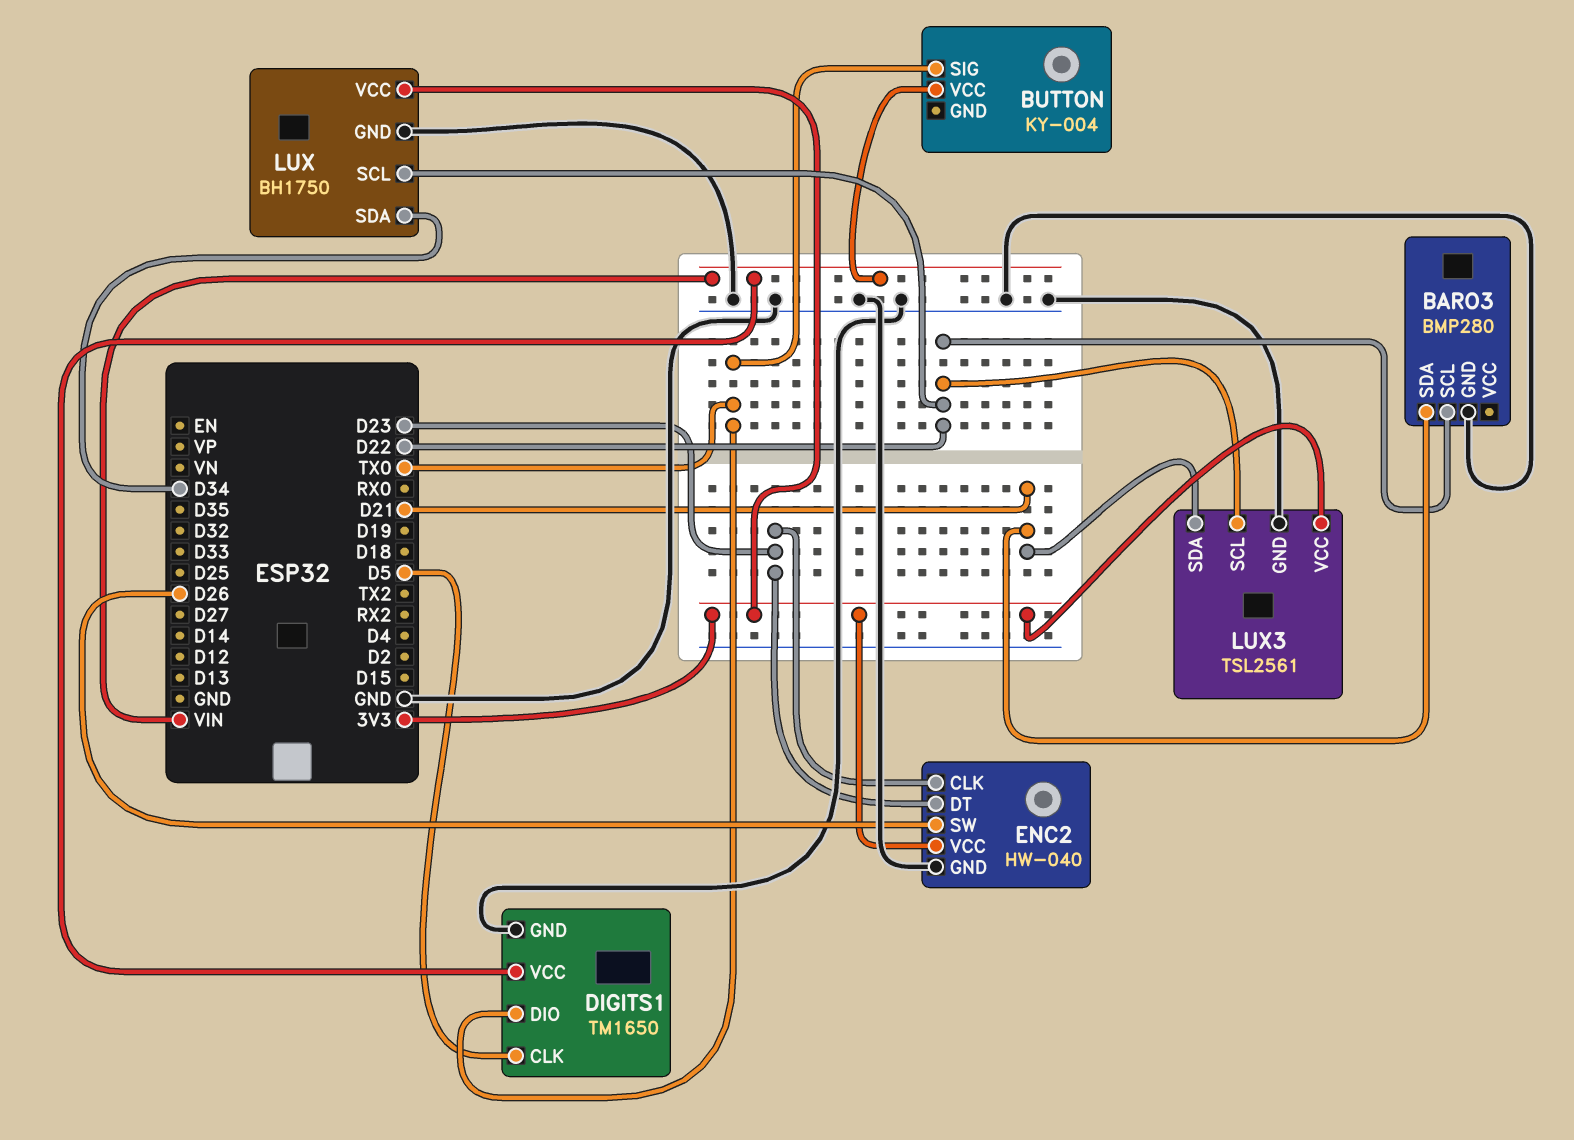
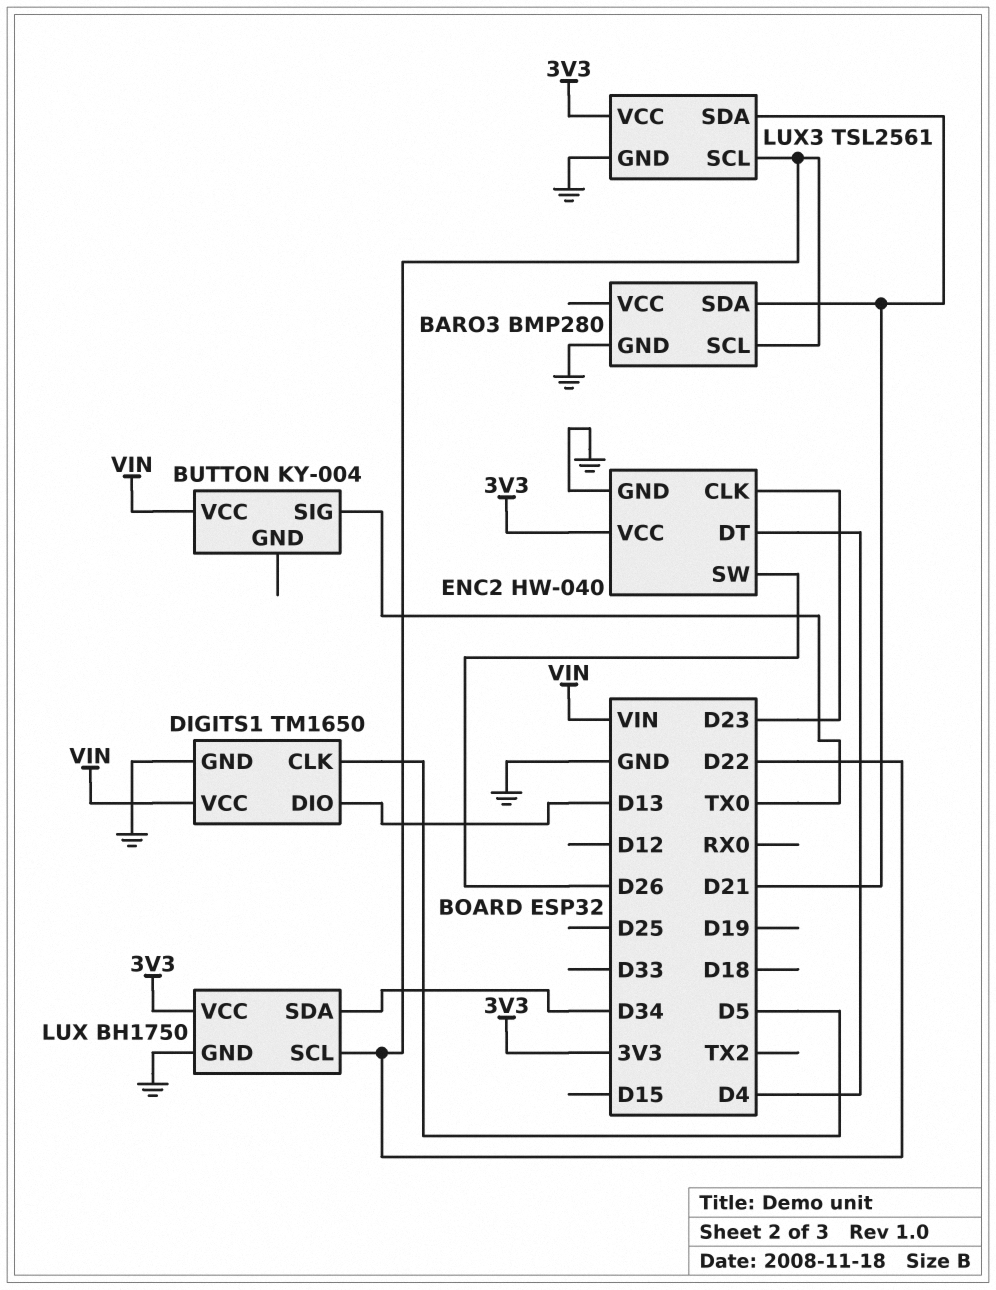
DIGITS1 pin DIO: TX0 -> D13
ENC2 pin DT: D23 -> D4

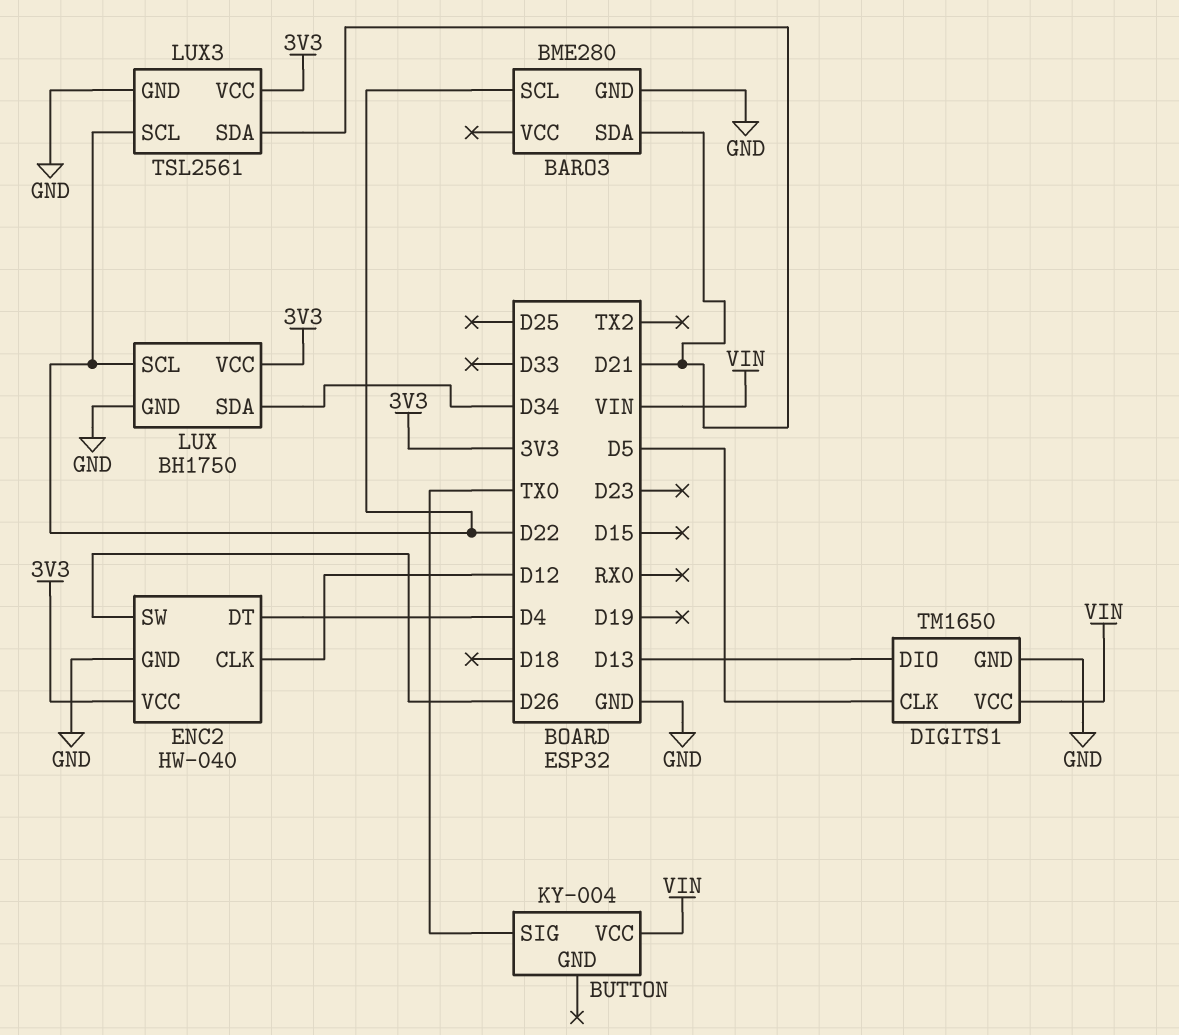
BARO3: BMP280 -> BME280
ENC2 pin CLK: D23 -> D12

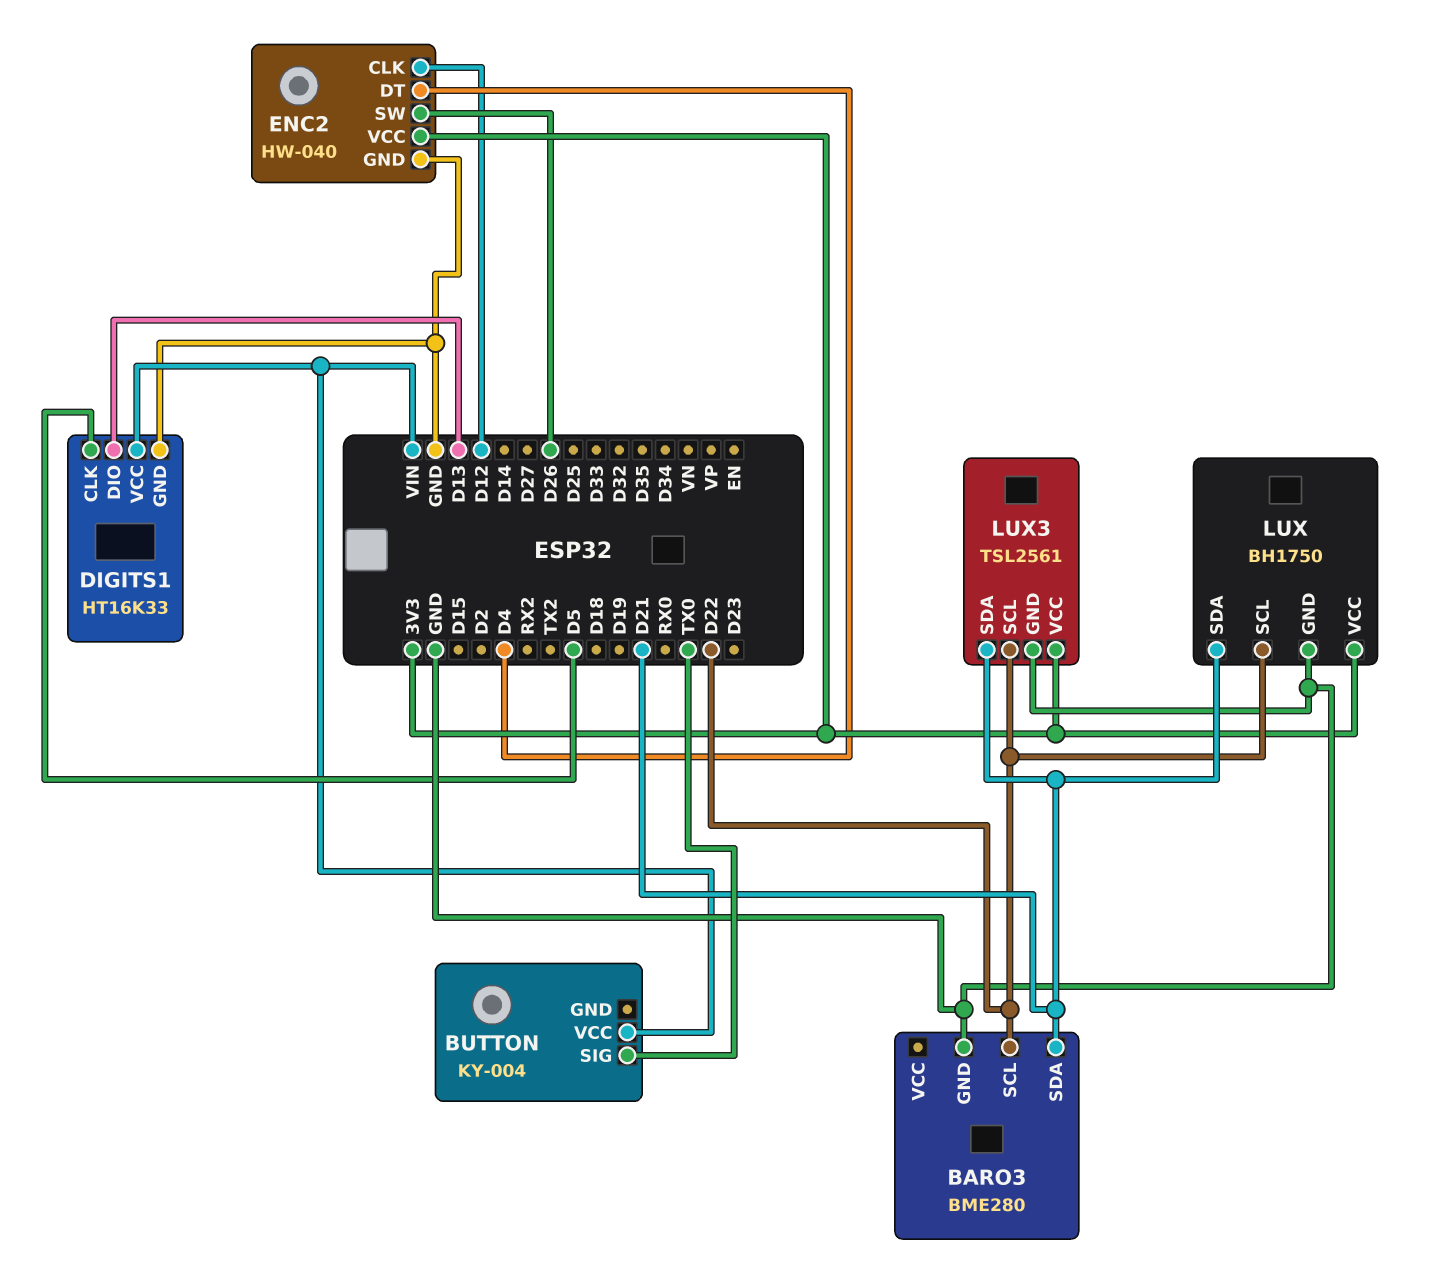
DIGITS1: TM1650 -> HT16K33
LUX pin SDA: D34 -> D21

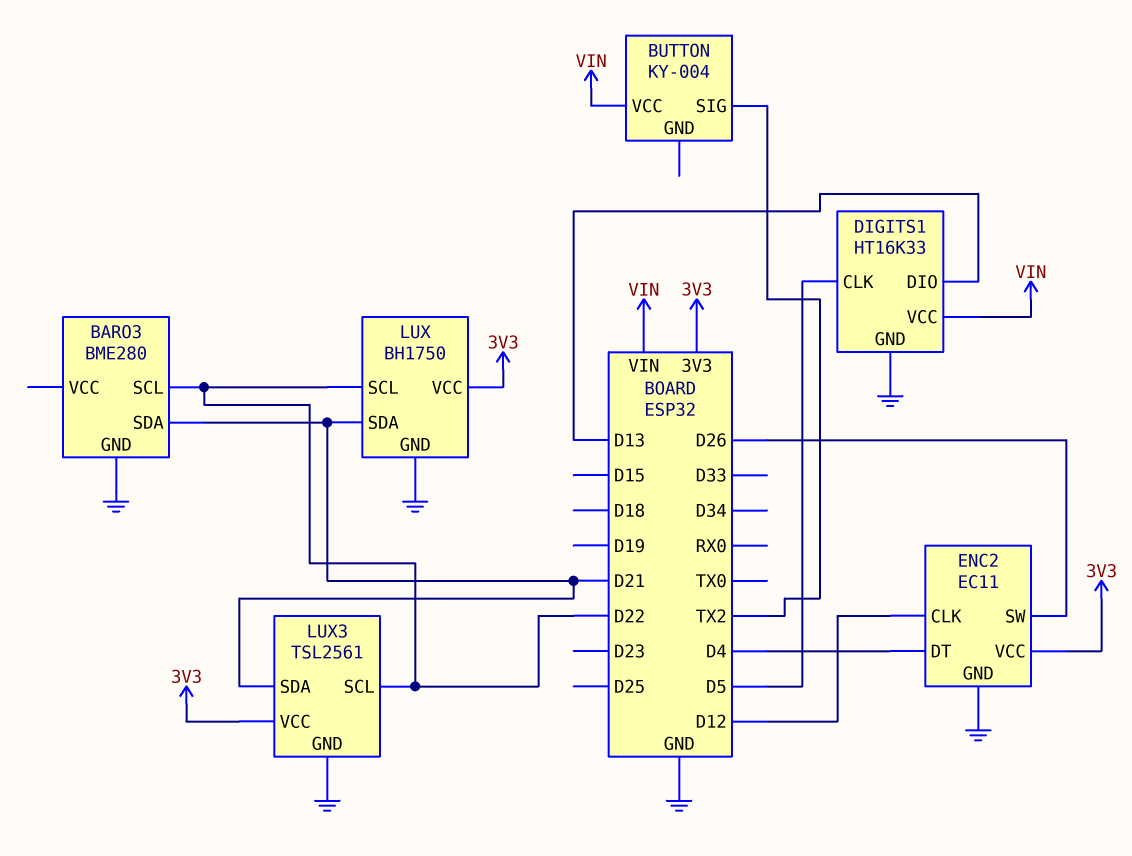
BUTTON pin SIG: TX0 -> TX2
ENC2: HW-040 -> EC11

